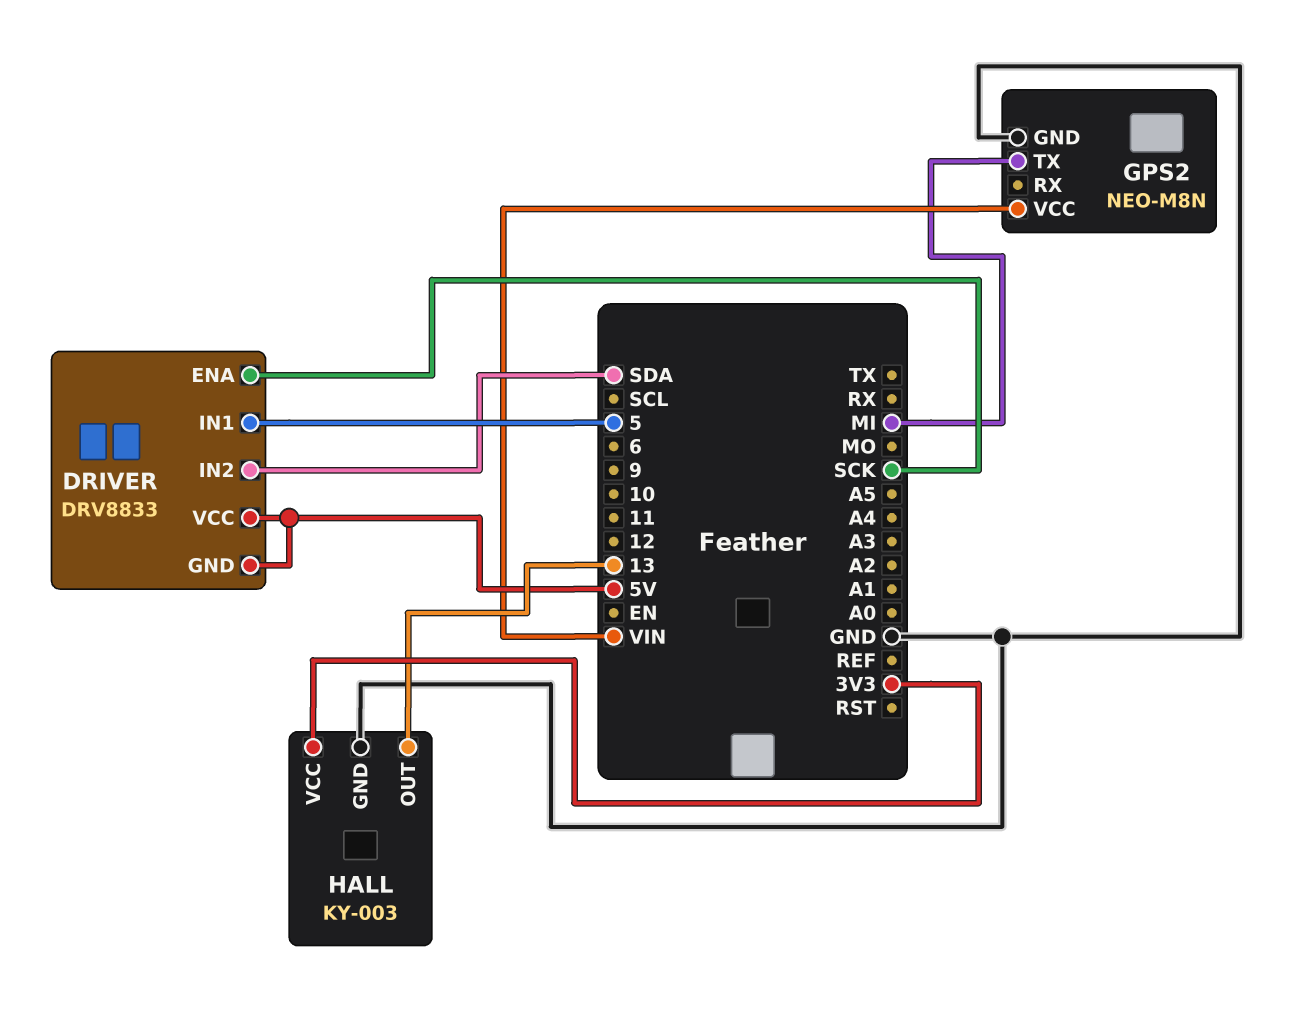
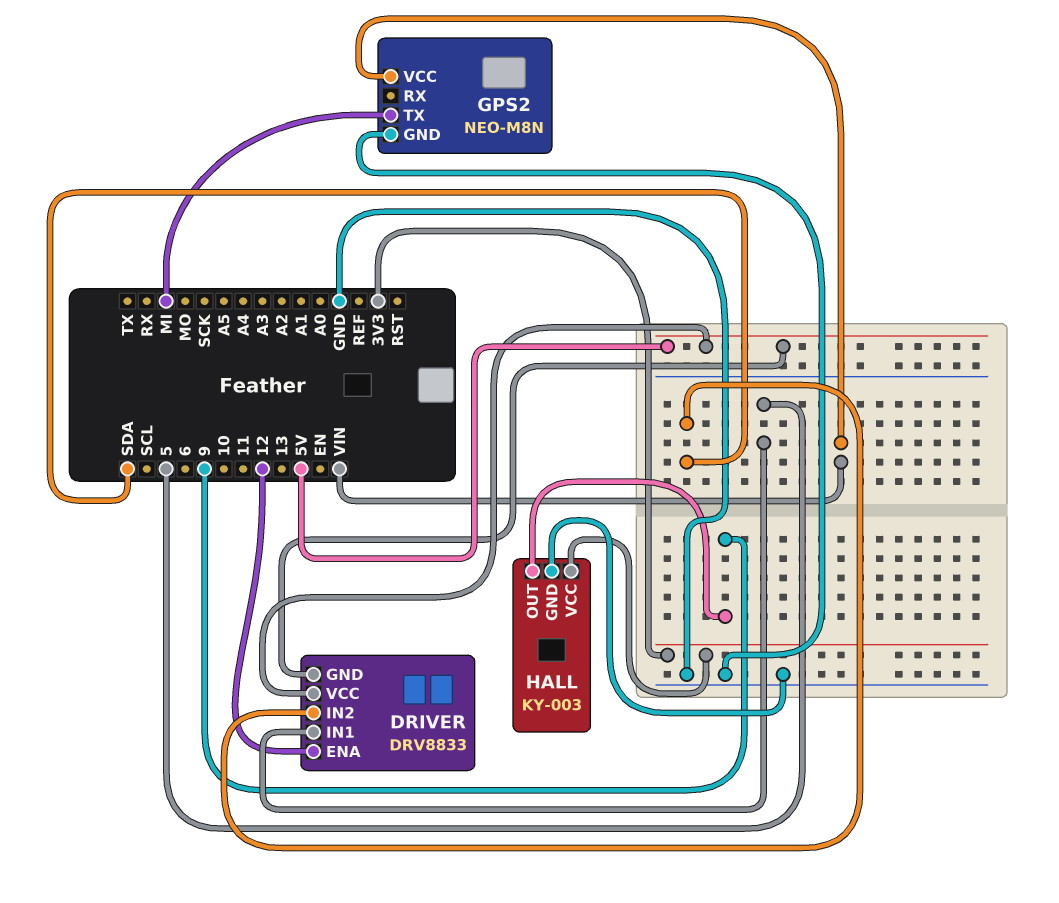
DRIVER pin ENA: SCK -> 12
HALL pin OUT: 13 -> 9

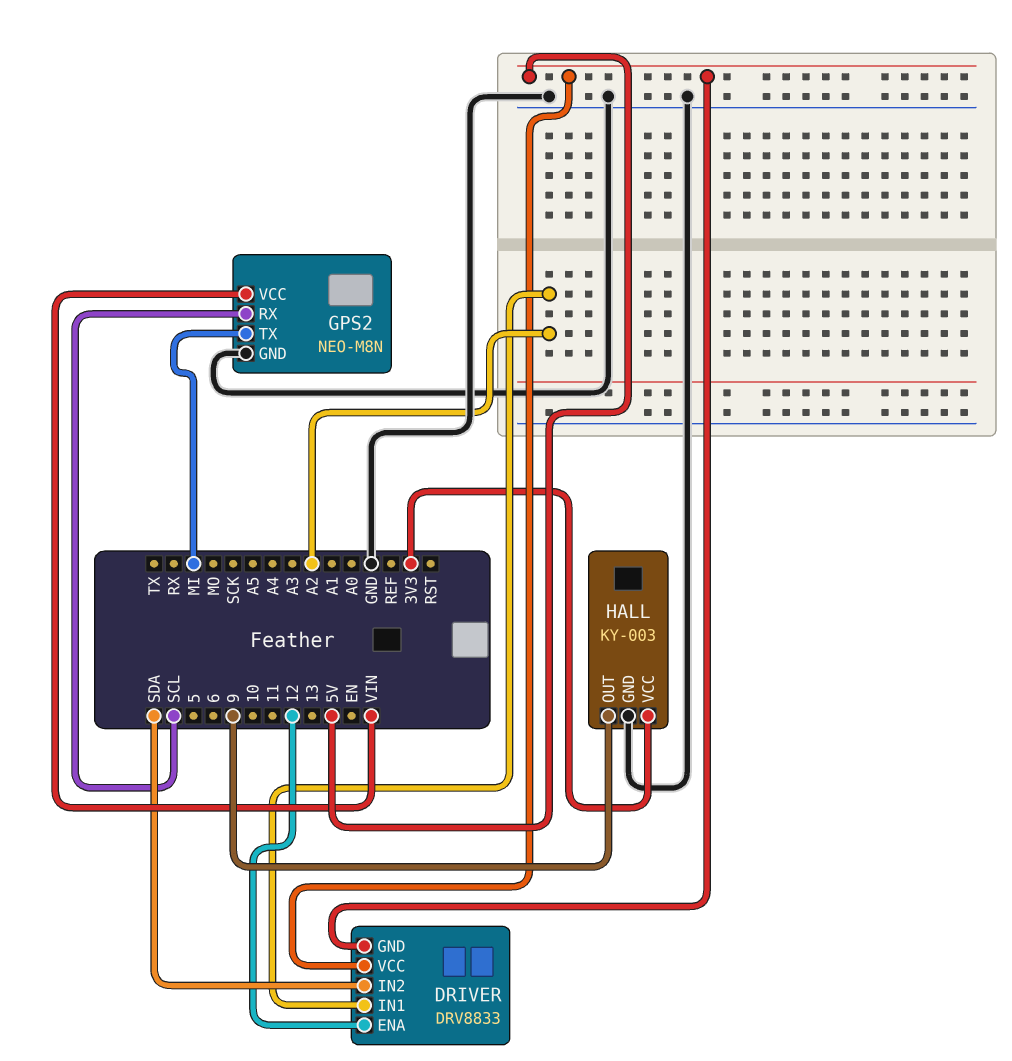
DRIVER pin IN1: 5 -> A2
GPS2 pin RX: none -> SCL

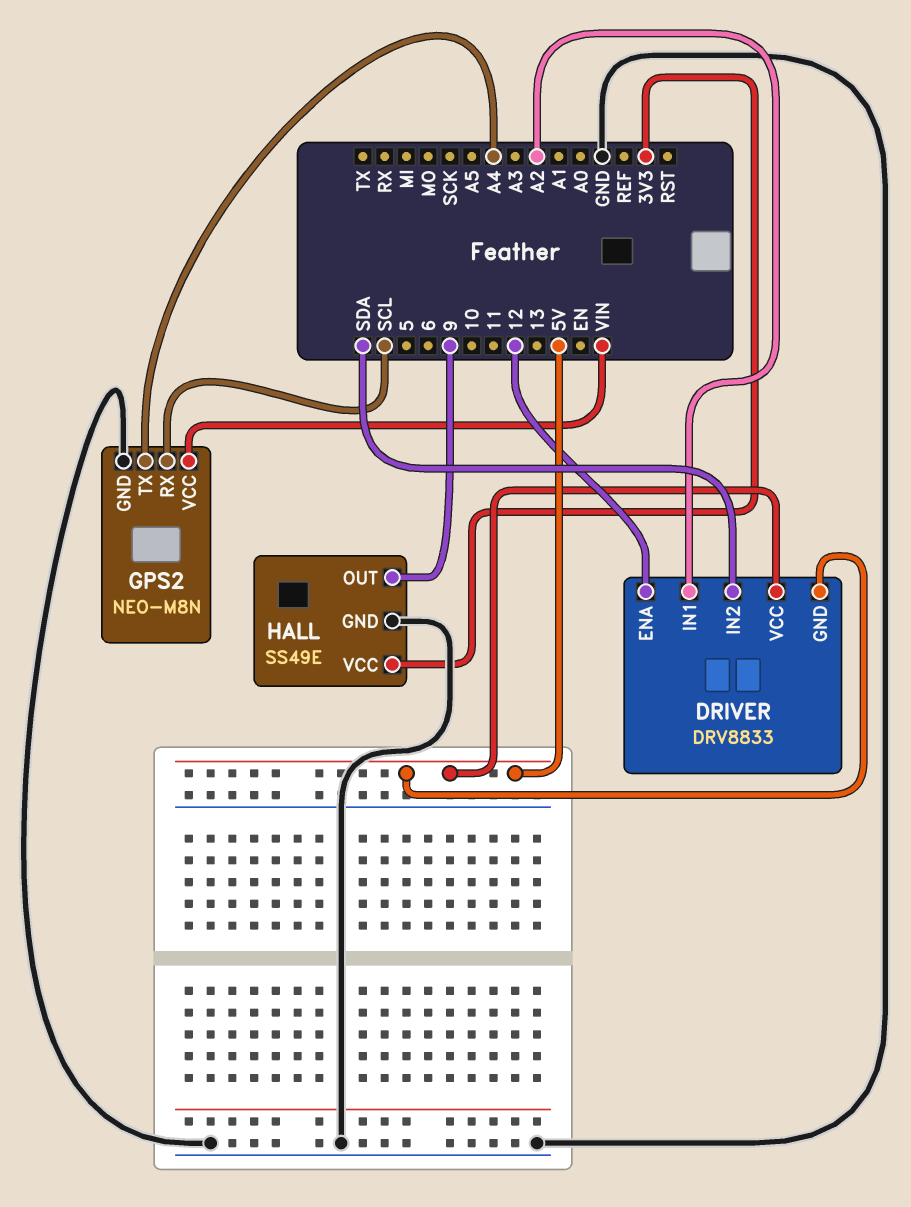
GPS2 pin TX: MI -> A4
HALL: KY-003 -> SS49E

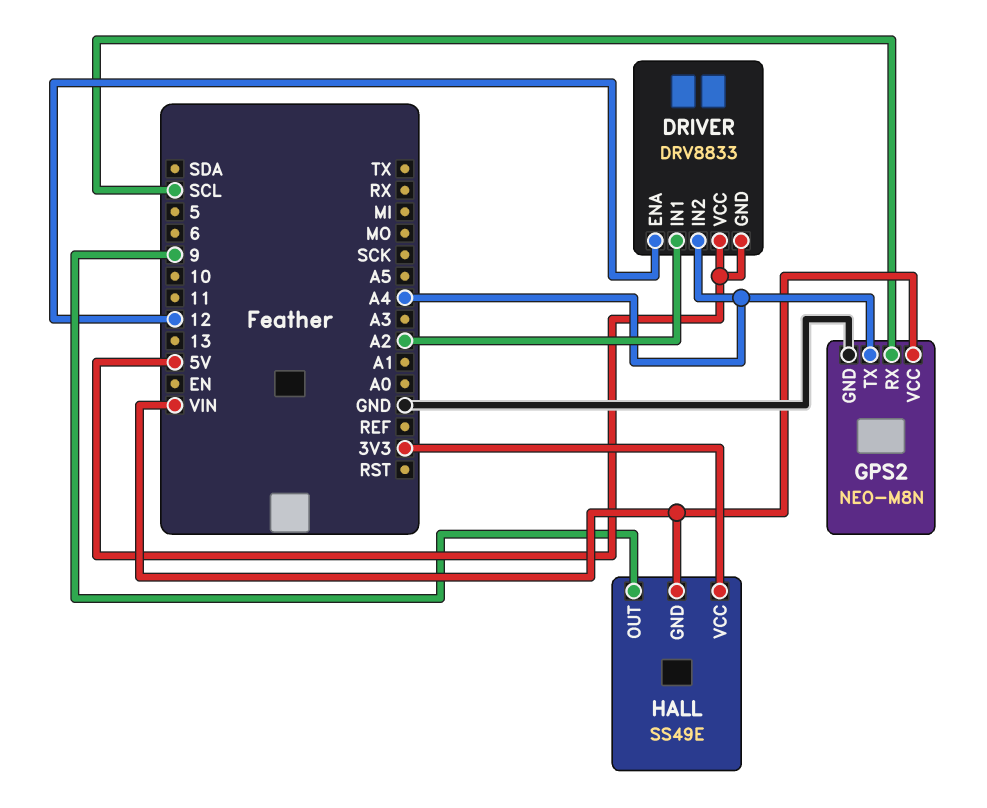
DRIVER pin IN2: SDA -> A4
HALL pin GND: GND -> VIN

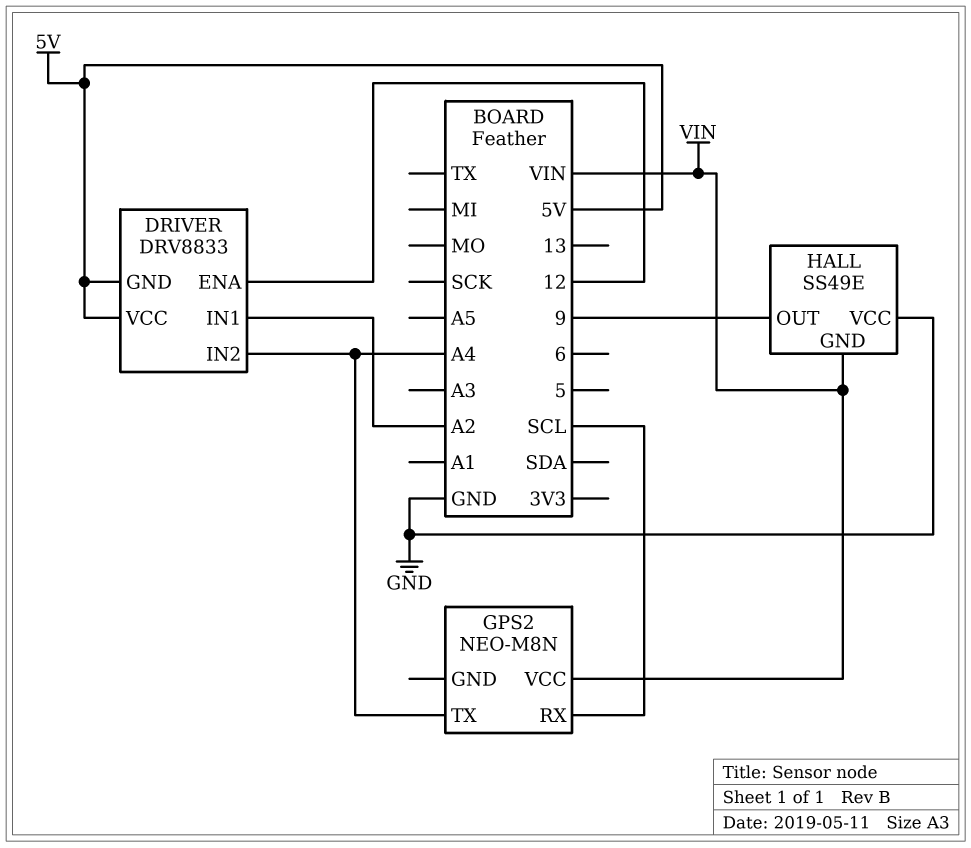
GPS2 pin GND: GND -> none
HALL pin VCC: 3V3 -> GND

